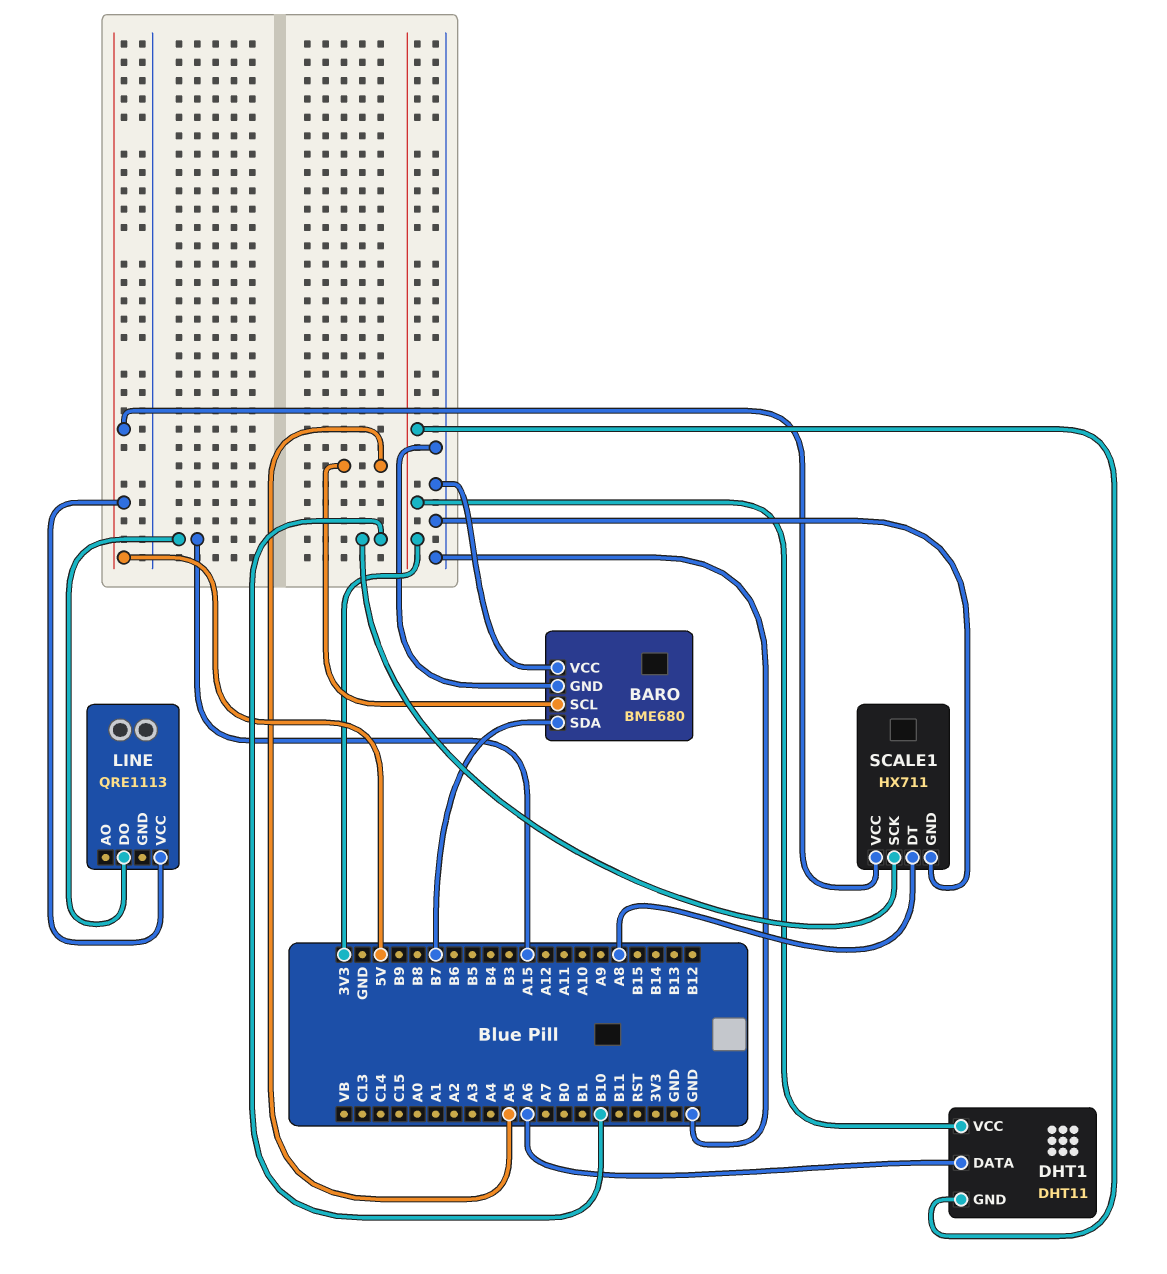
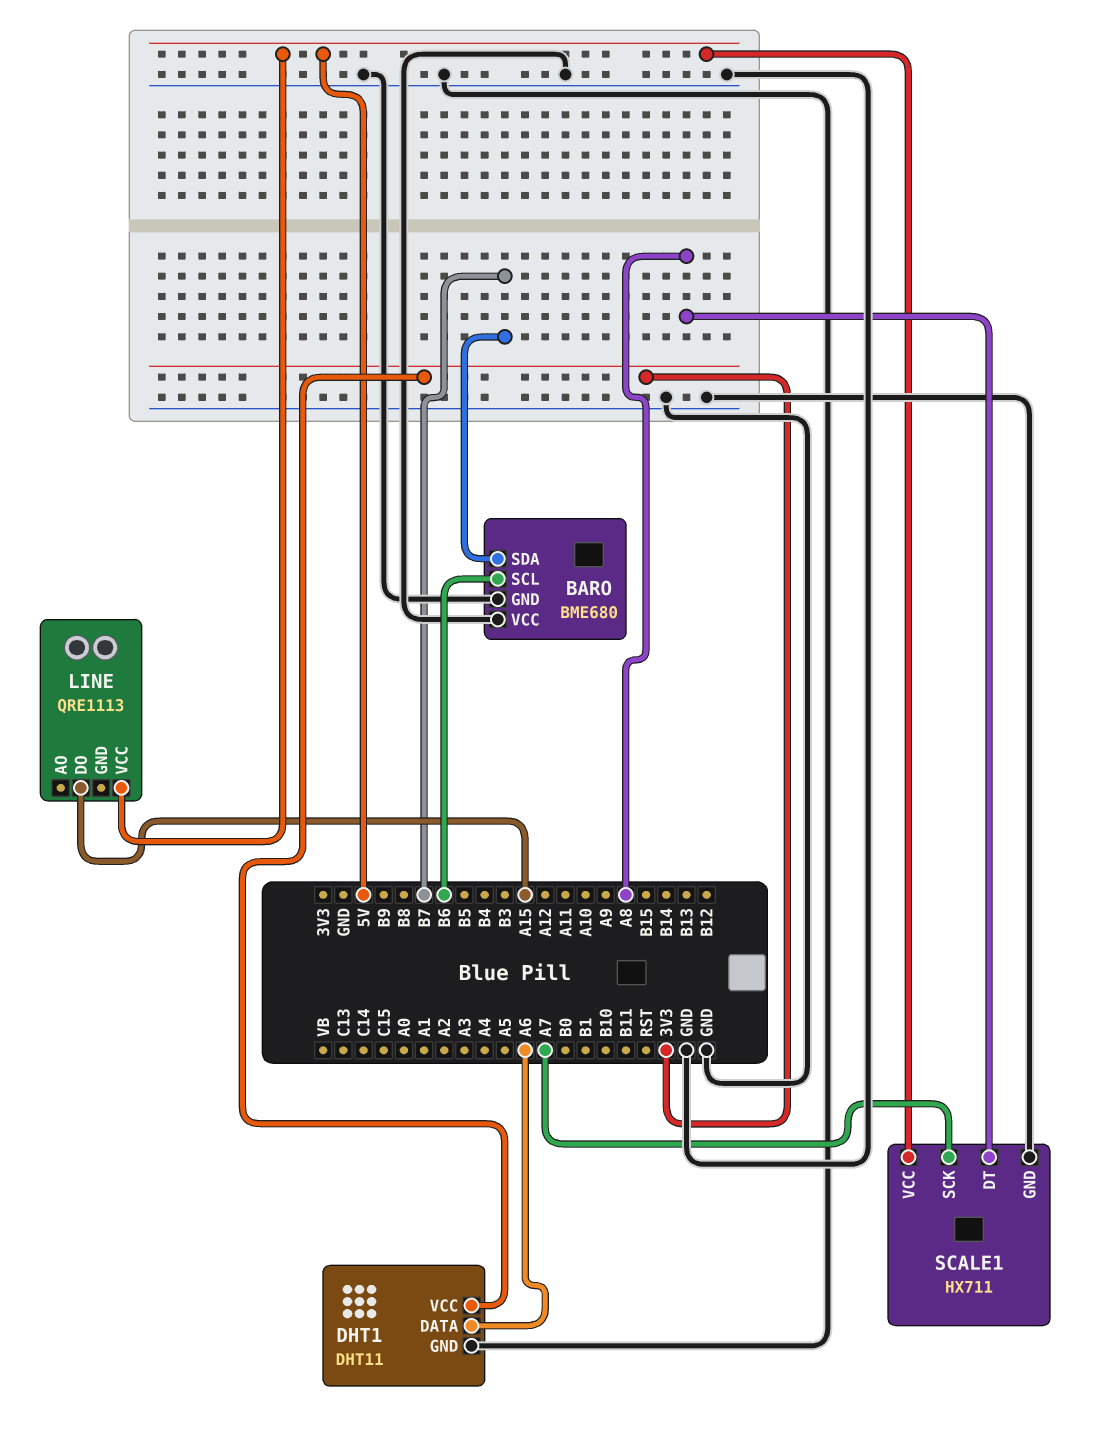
BARO pin SCL: A5 -> B6
DHT1 pin GND: 3V3 -> GND
SCALE1 pin SCK: B10 -> A7

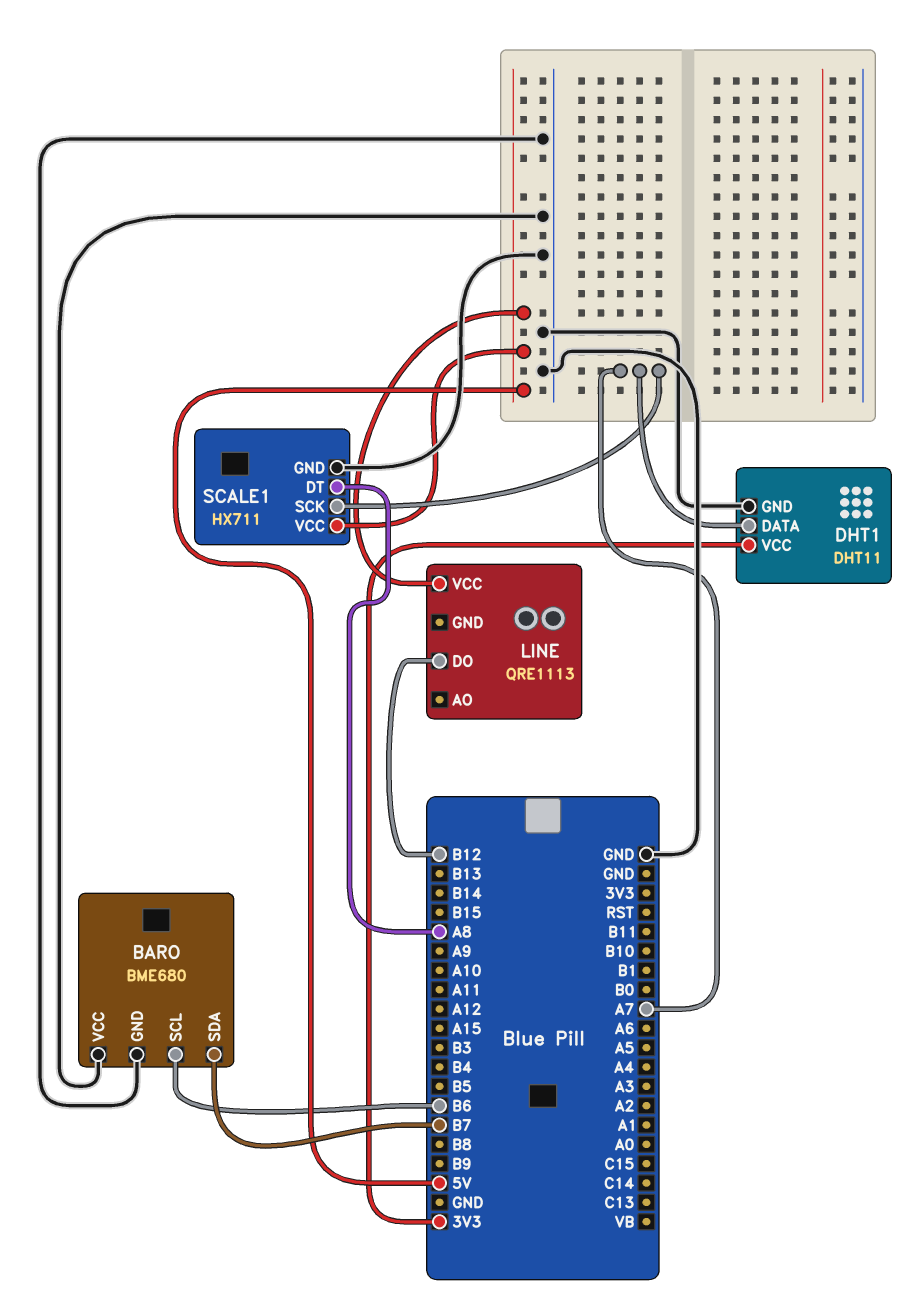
DHT1 pin DATA: A6 -> A7
LINE pin DO: A15 -> B12

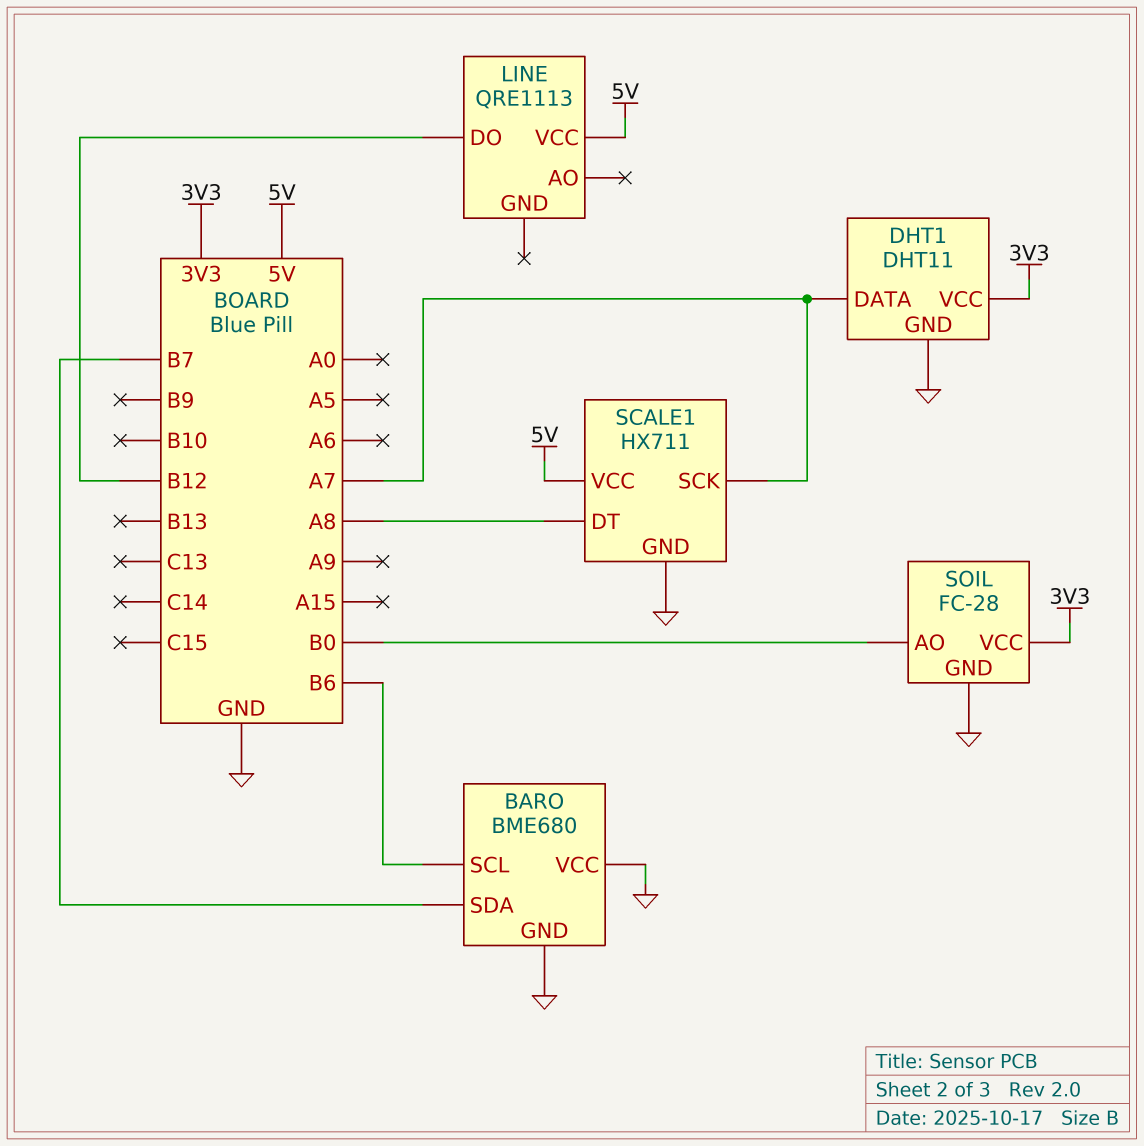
SOIL: none -> FC-28
SOIL pin AO: none -> B0
SOIL pin GND: none -> GND
SOIL pin VCC: none -> 3V3

